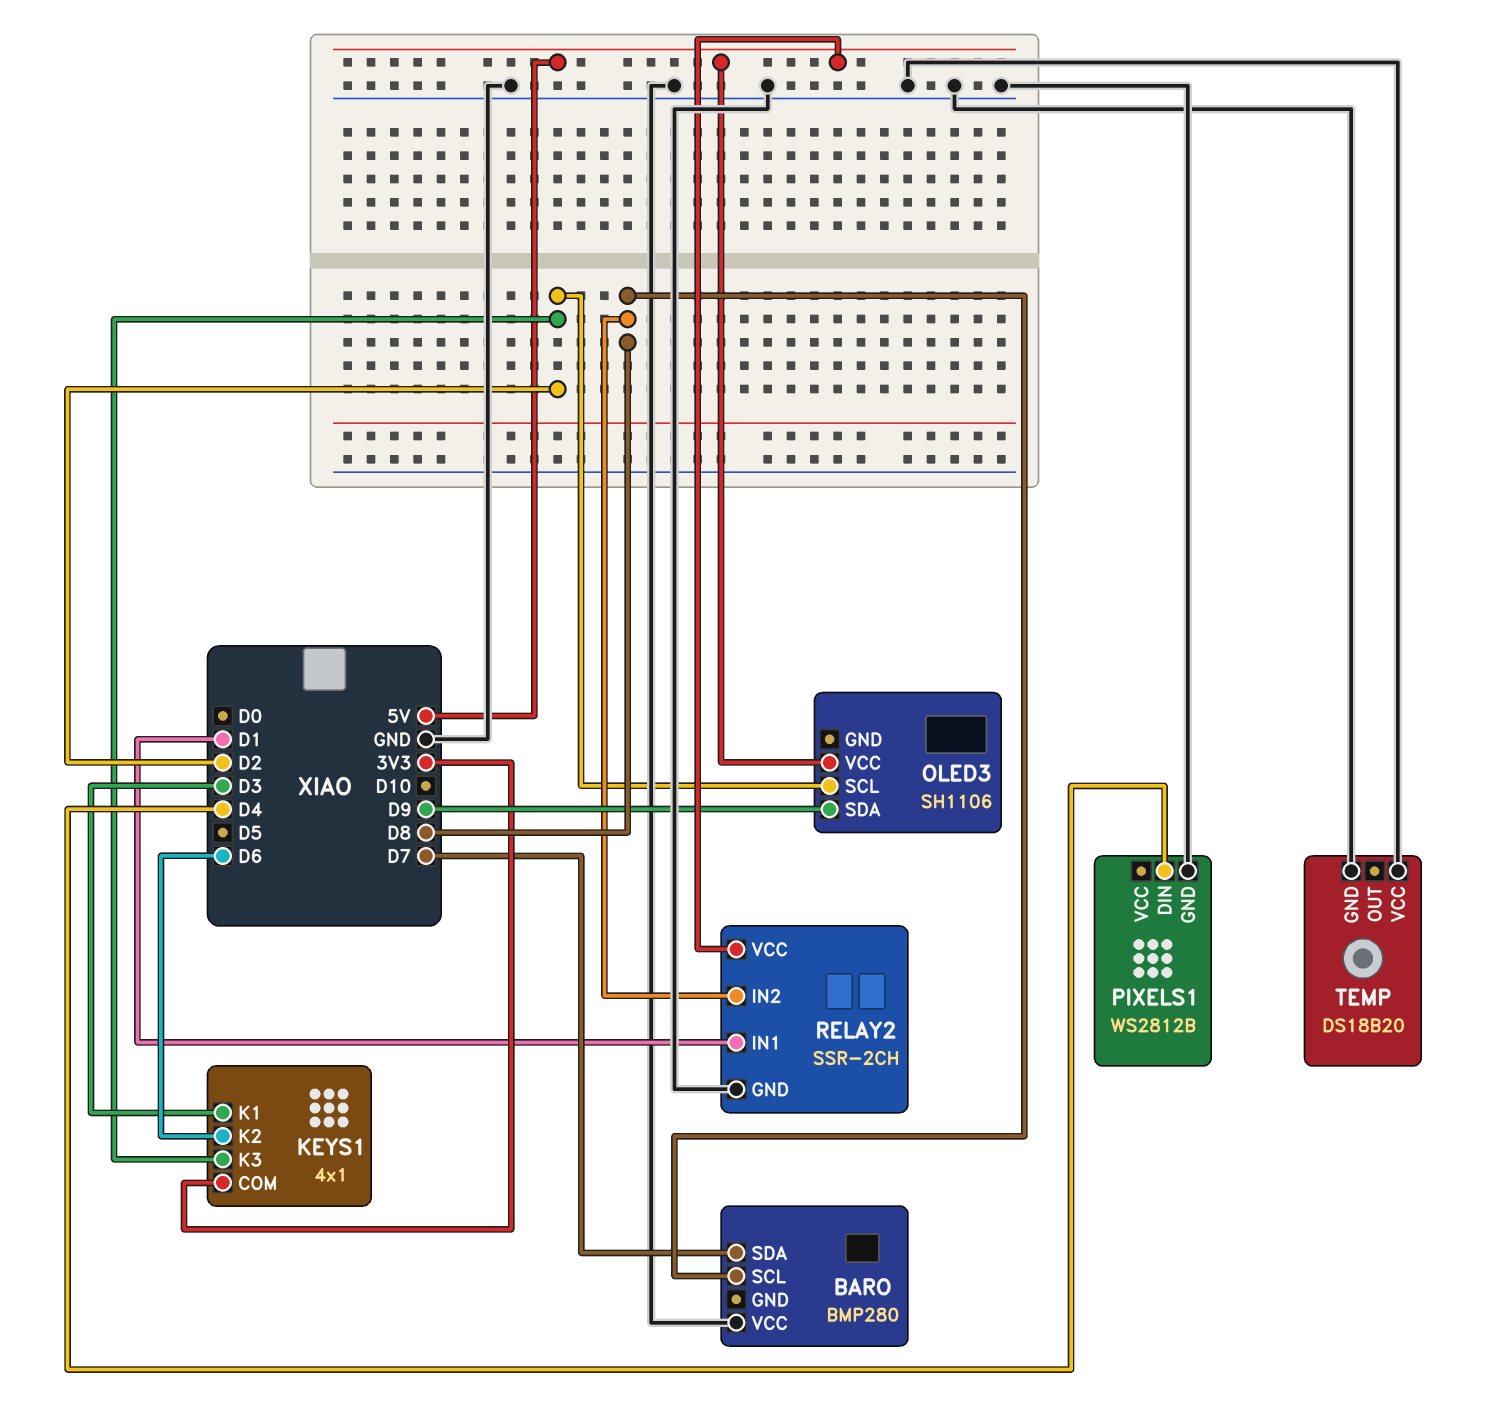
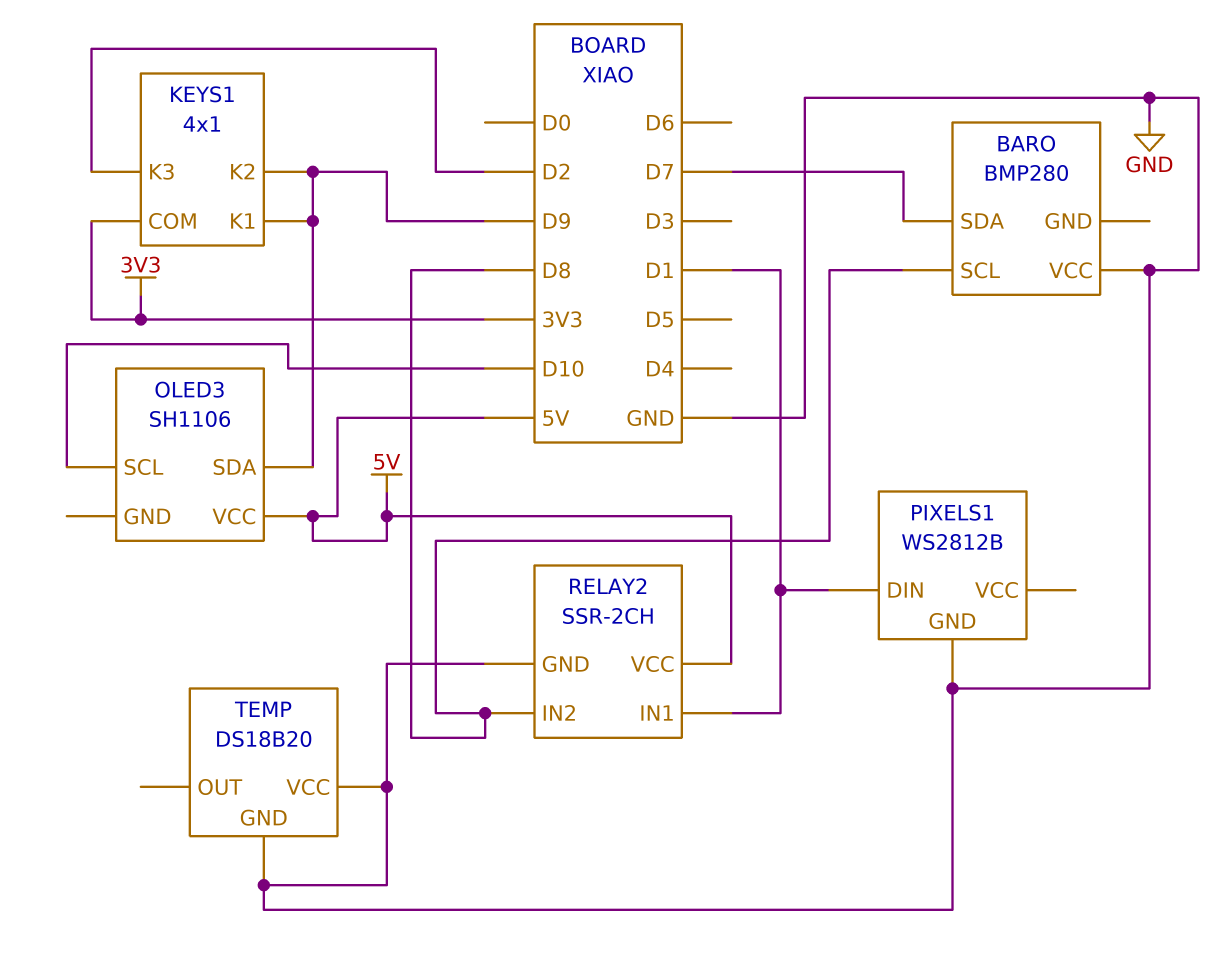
KEYS1 pin K1: D3 -> D9
KEYS1 pin K2: D6 -> D9
OLED3 pin SCL: D2 -> D10
PIXELS1 pin DIN: D4 -> D1

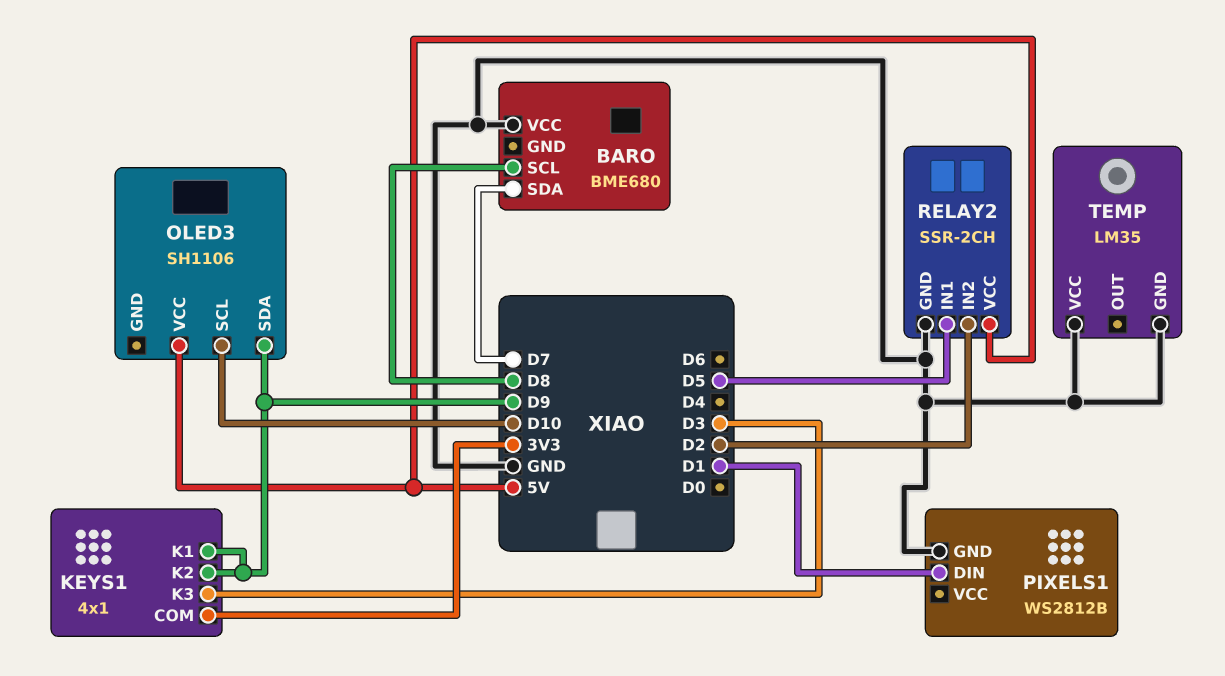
BARO: BMP280 -> BME680
KEYS1 pin K3: D2 -> D3
RELAY2 pin IN1: D1 -> D5
RELAY2 pin IN2: D8 -> D2
TEMP: DS18B20 -> LM35

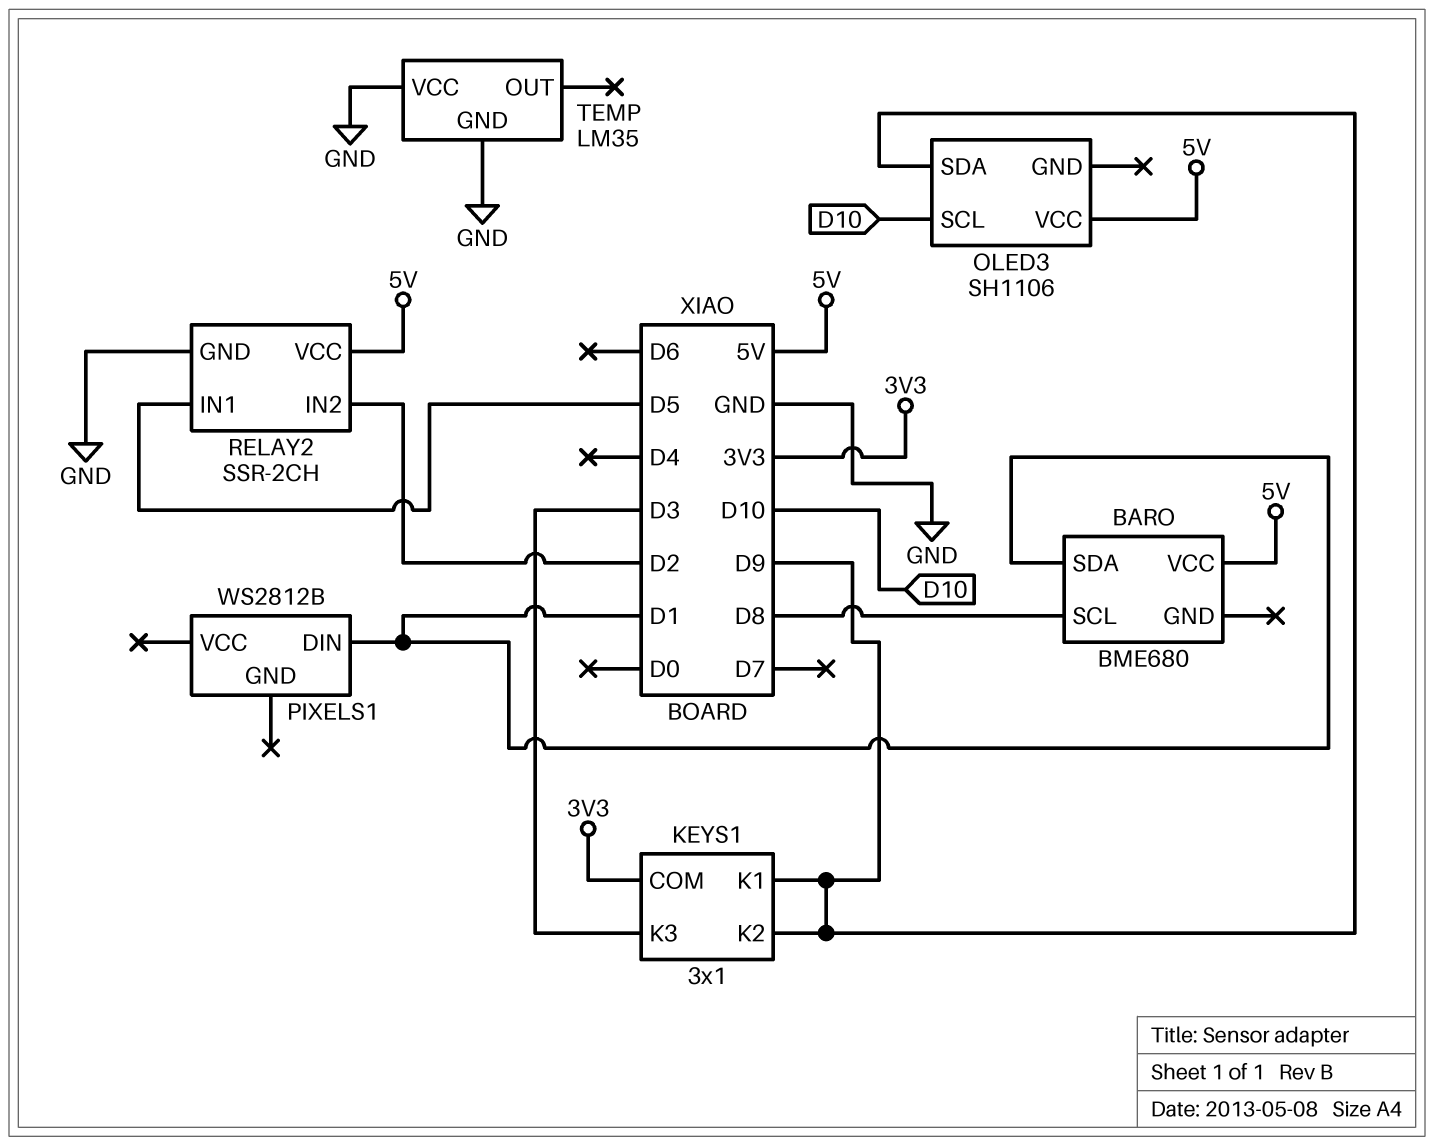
BARO pin SDA: D7 -> D1
BARO pin VCC: GND -> 5V
KEYS1: 4x1 -> 3x1
PIXELS1 pin GND: GND -> none

